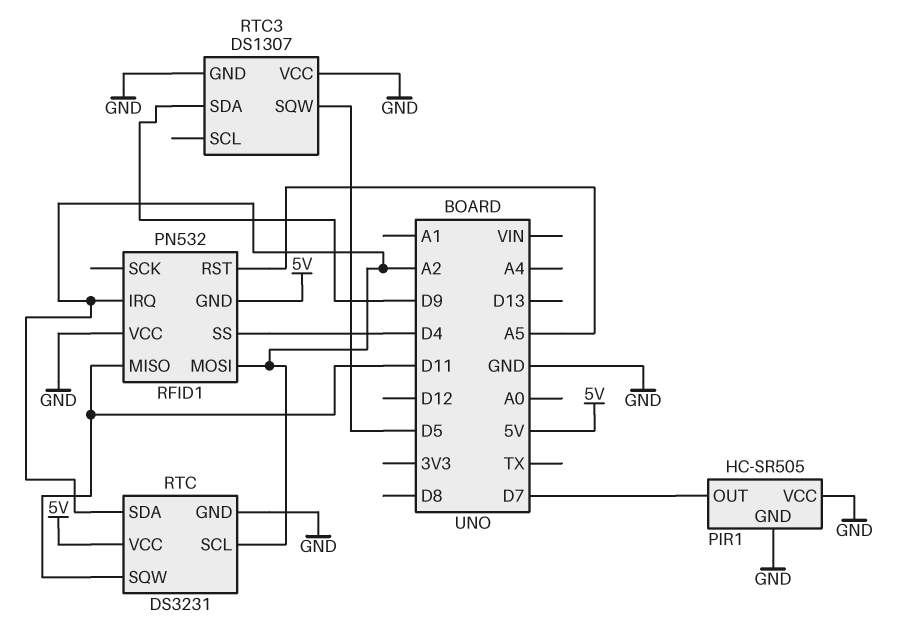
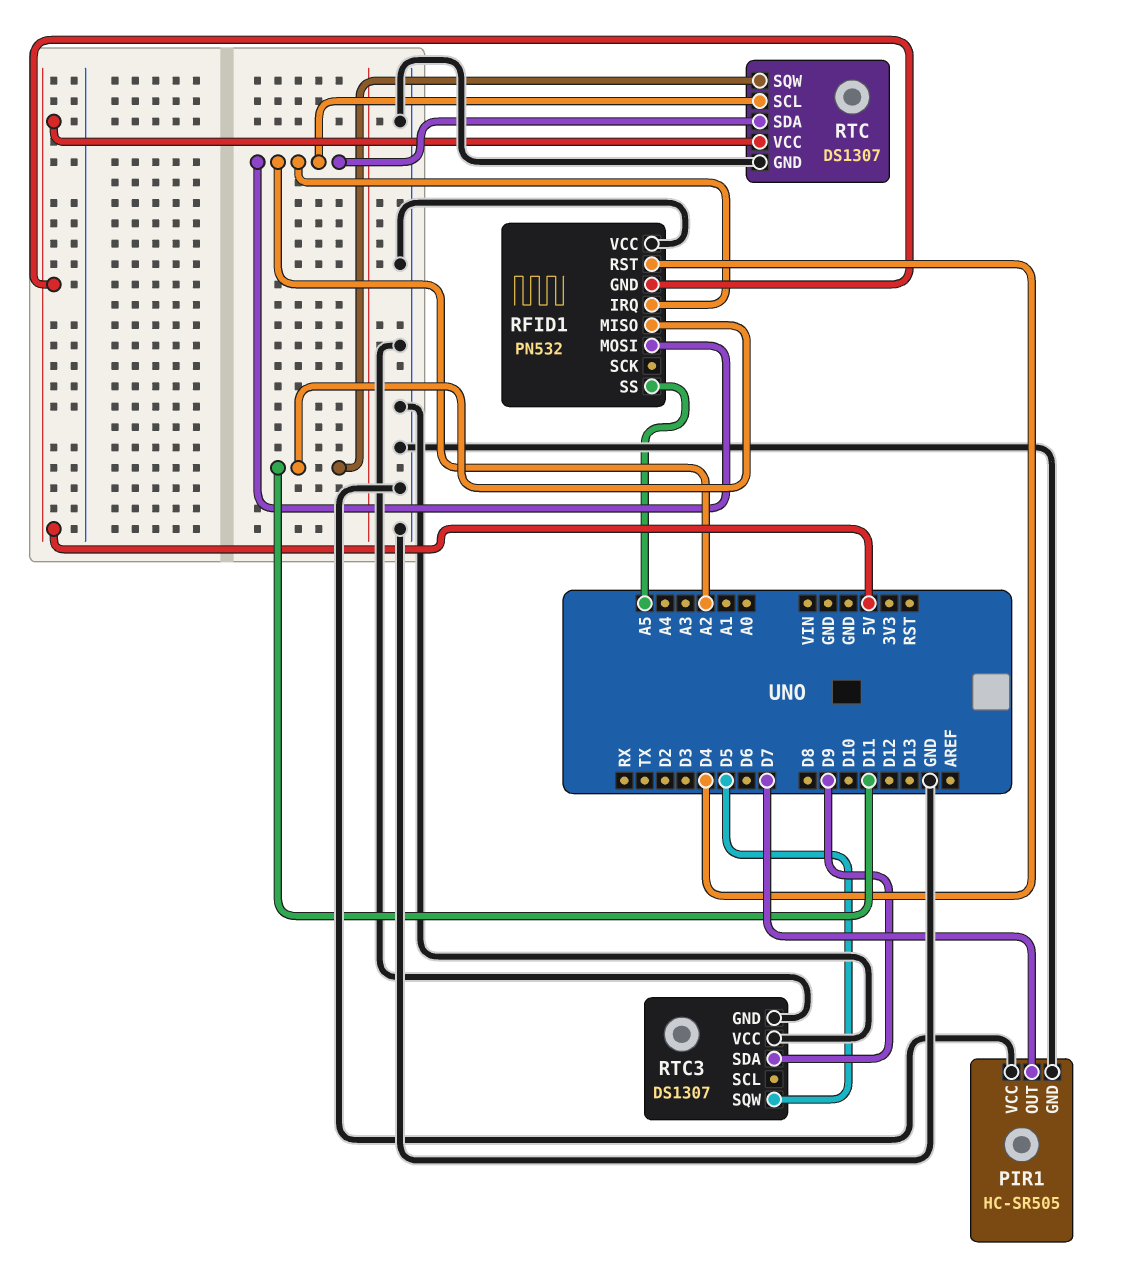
RFID1 pin RST: A5 -> D4
RFID1 pin SS: D4 -> A5
RTC: DS3231 -> DS1307

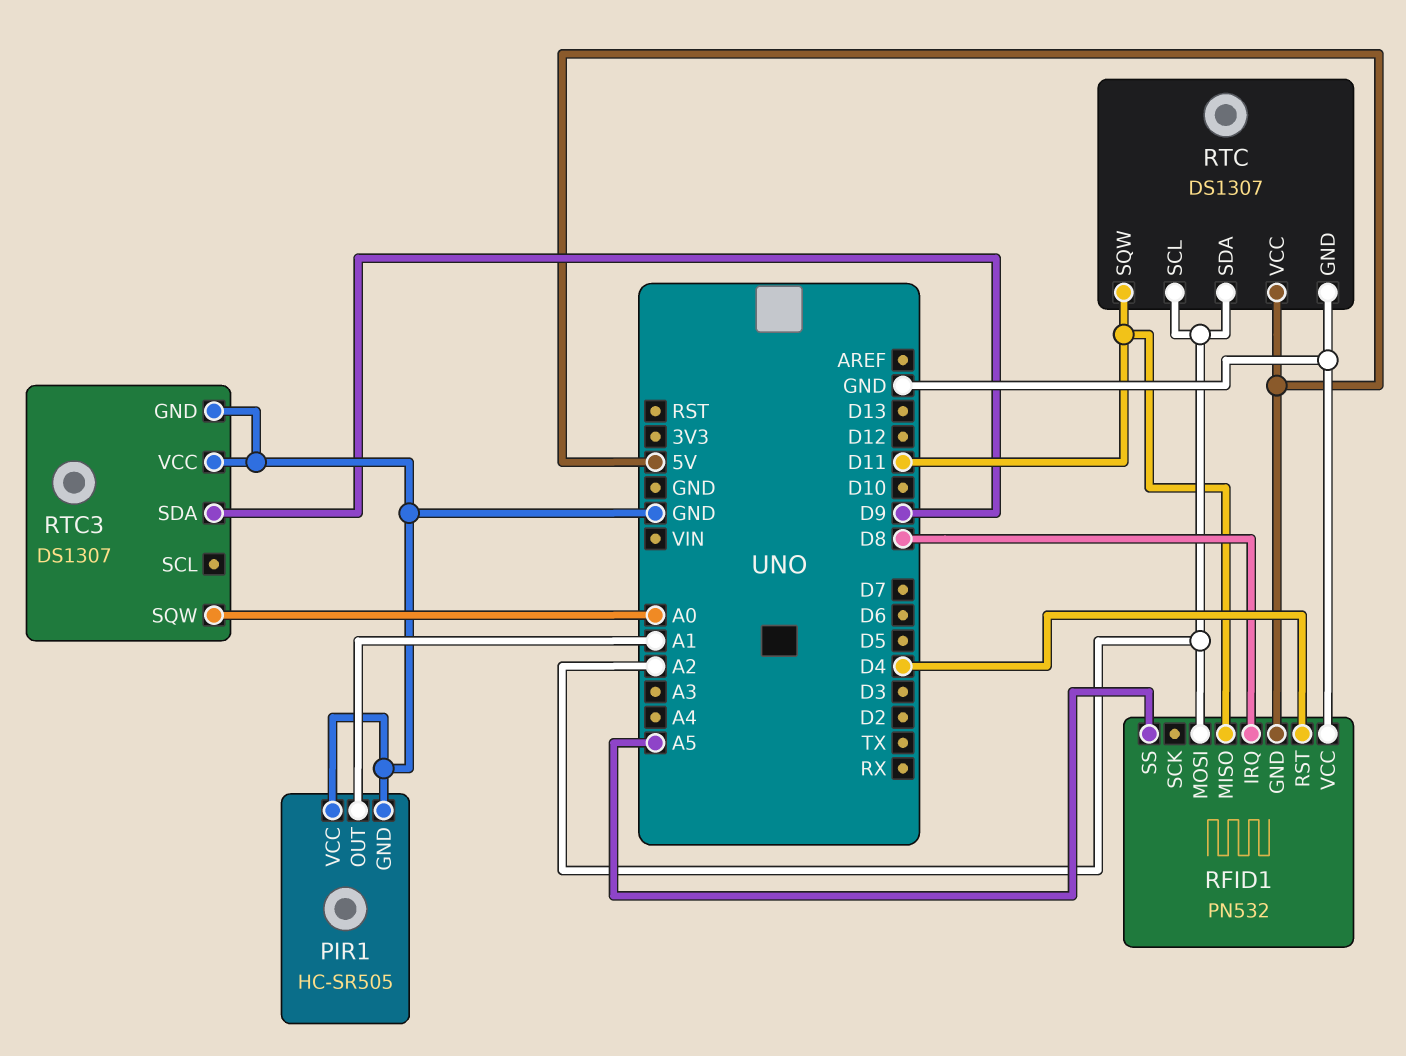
PIR1 pin OUT: D7 -> A1
RFID1 pin IRQ: A2 -> D8
RTC3 pin SQW: D5 -> A0

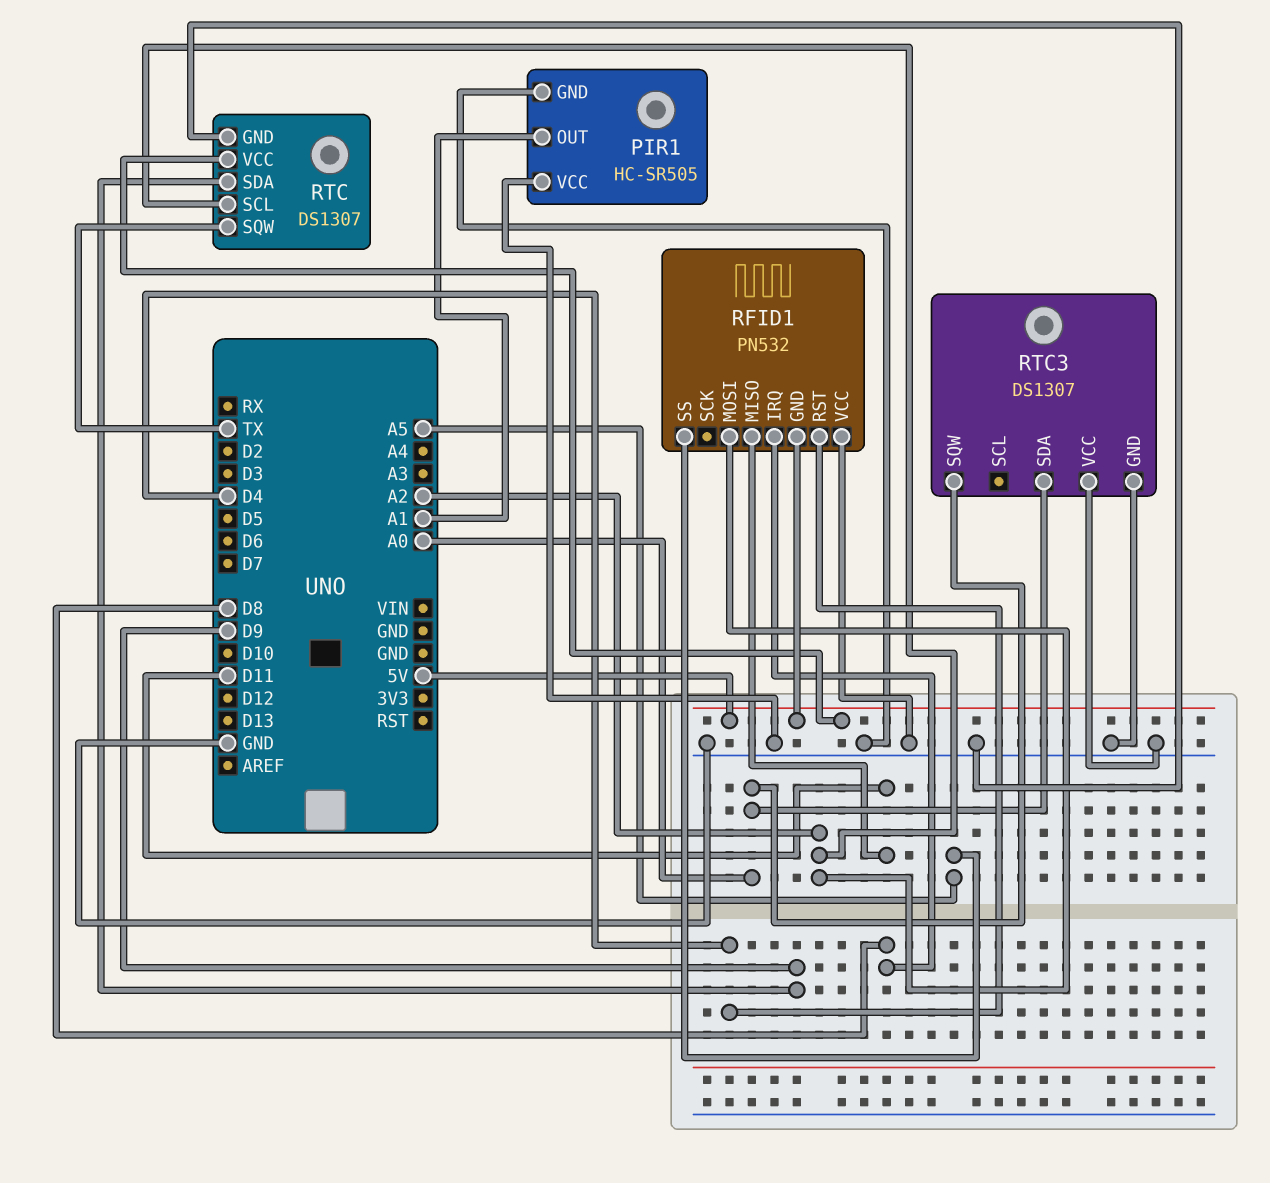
RTC pin SDA: A2 -> D9
RTC pin SQW: D11 -> TX
RTC3 pin SDA: D9 -> A0

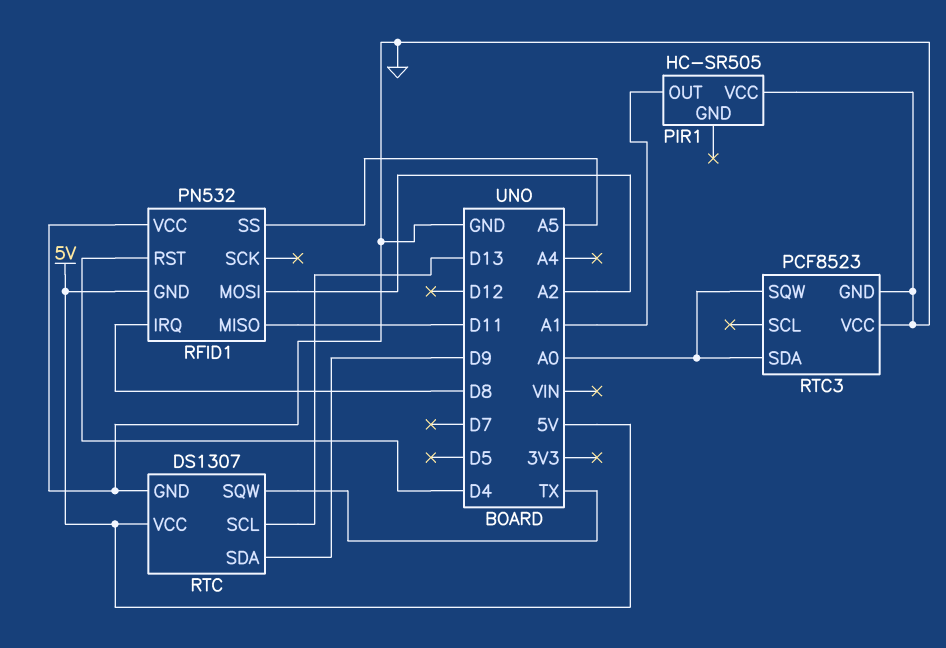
PIR1 pin GND: GND -> none
RTC pin SCL: A2 -> D13
RTC3: DS1307 -> PCF8523

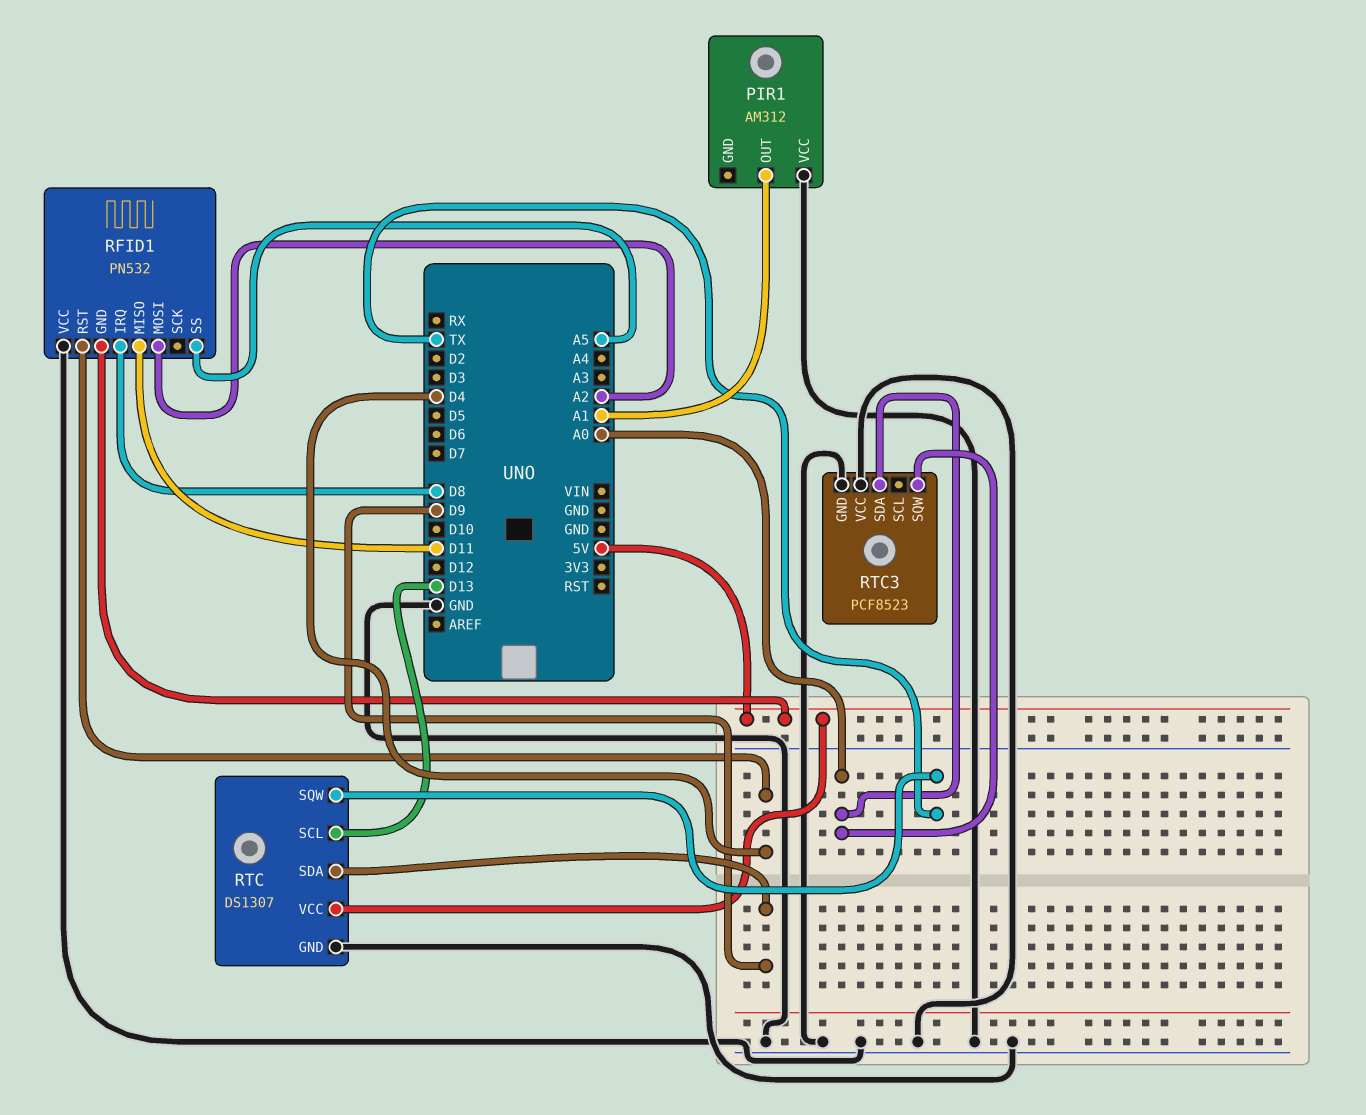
PIR1: HC-SR505 -> AM312

